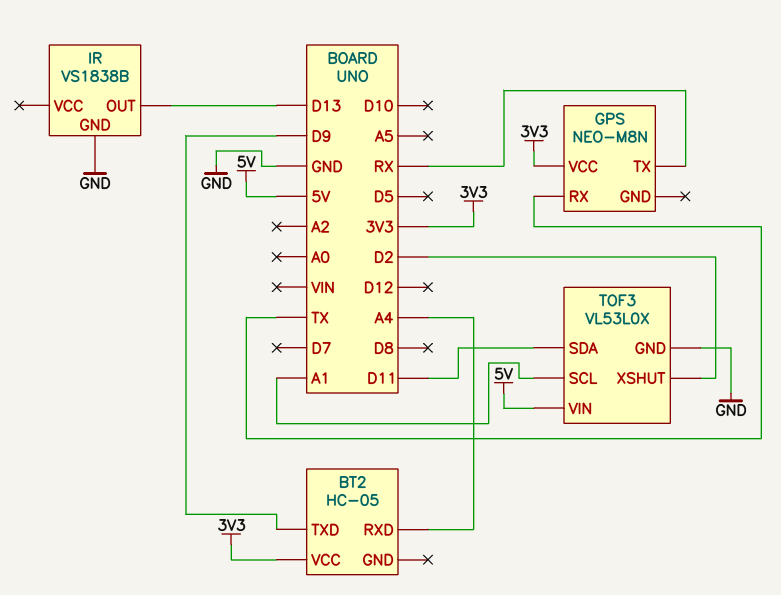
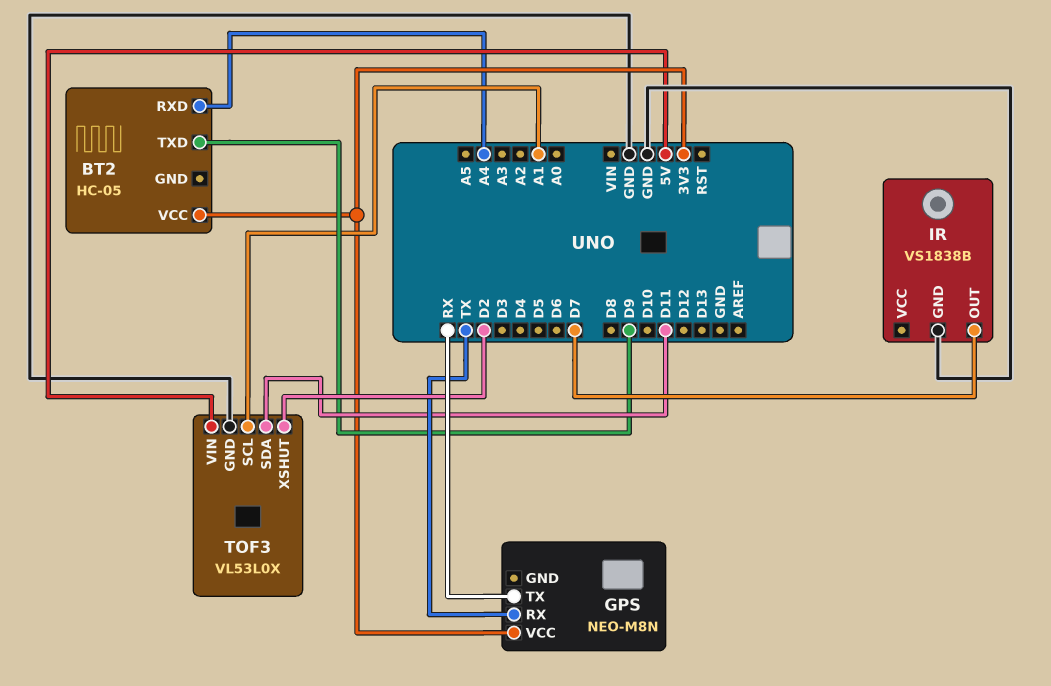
IR pin OUT: D13 -> D7

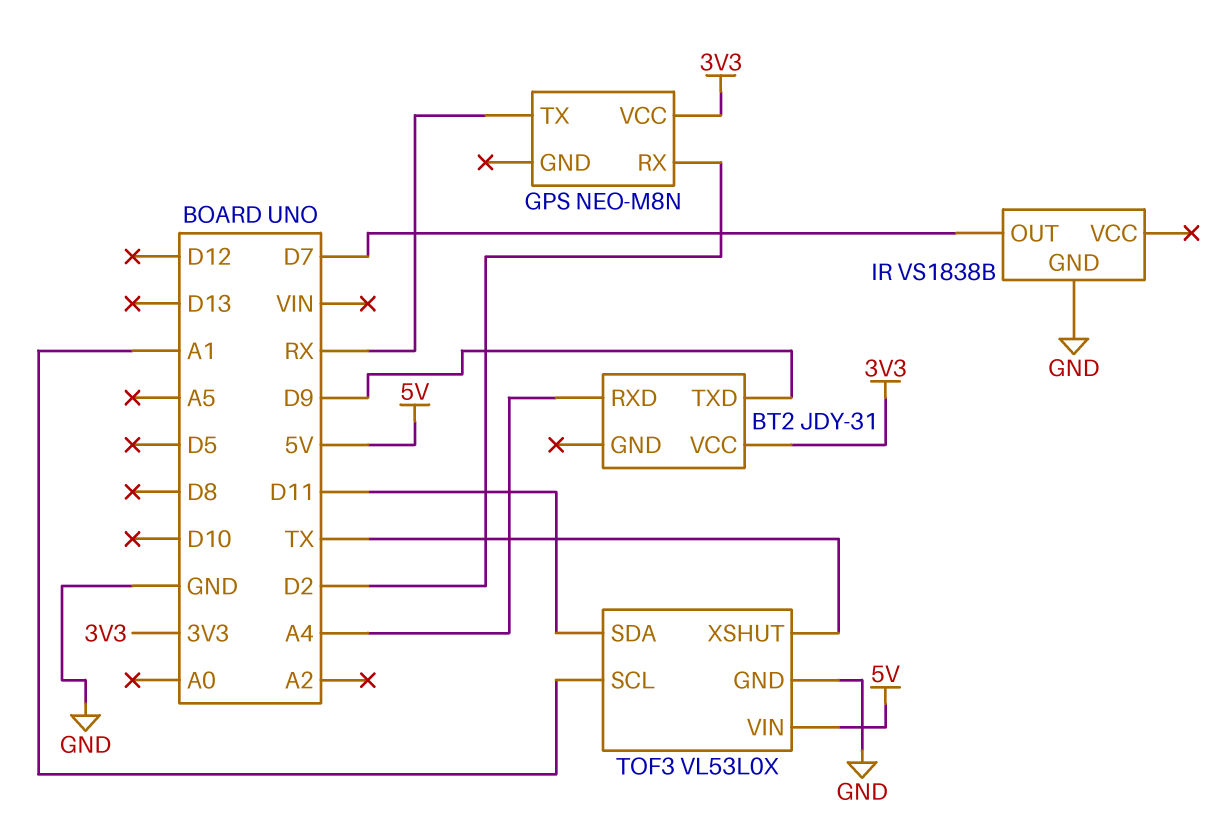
BT2: HC-05 -> JDY-31
GPS pin RX: TX -> D2
TOF3 pin XSHUT: D2 -> TX

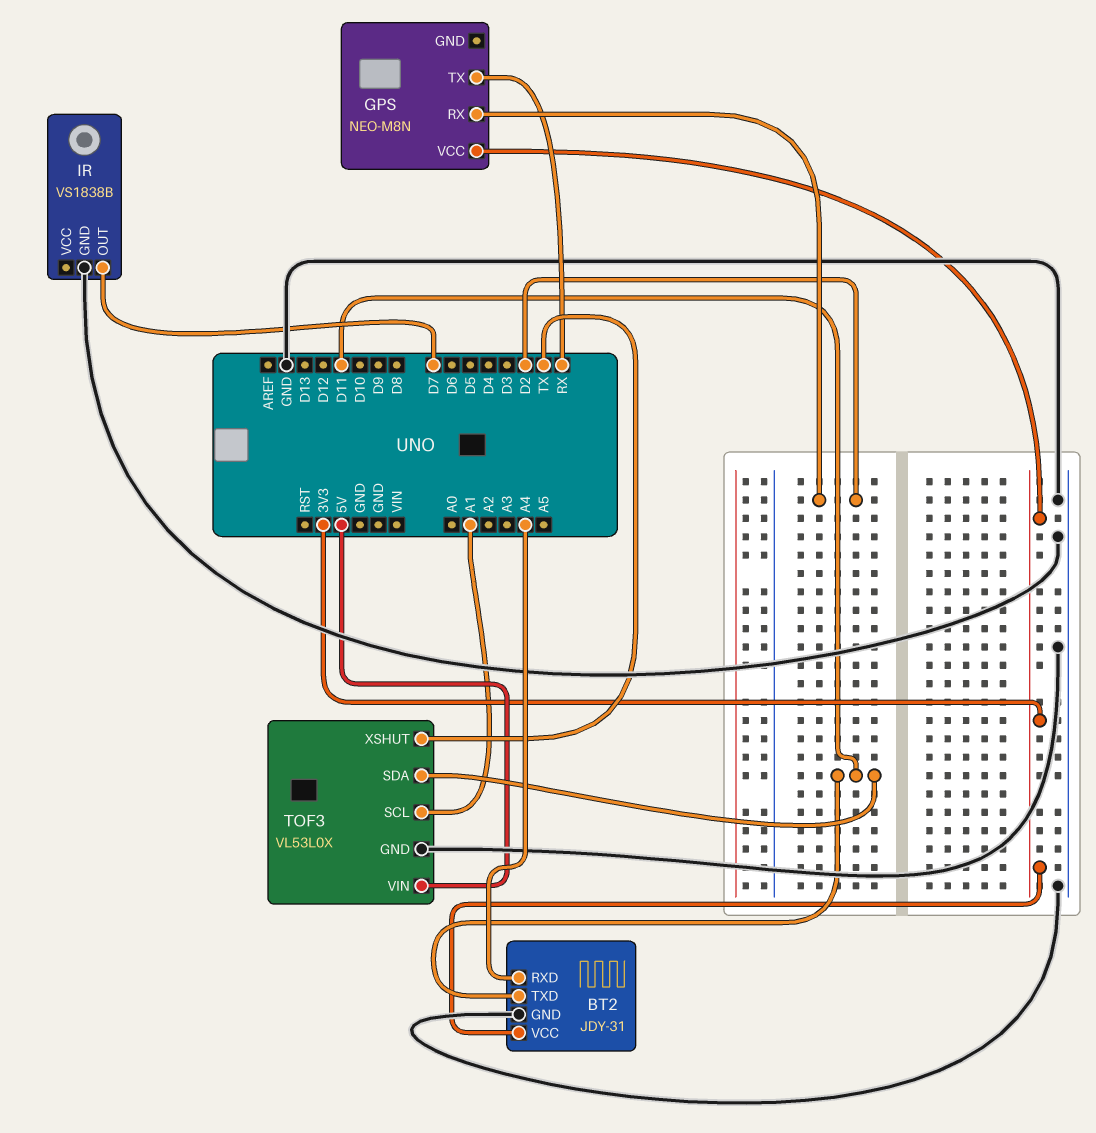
BT2 pin GND: none -> GND
BT2 pin TXD: D9 -> D11

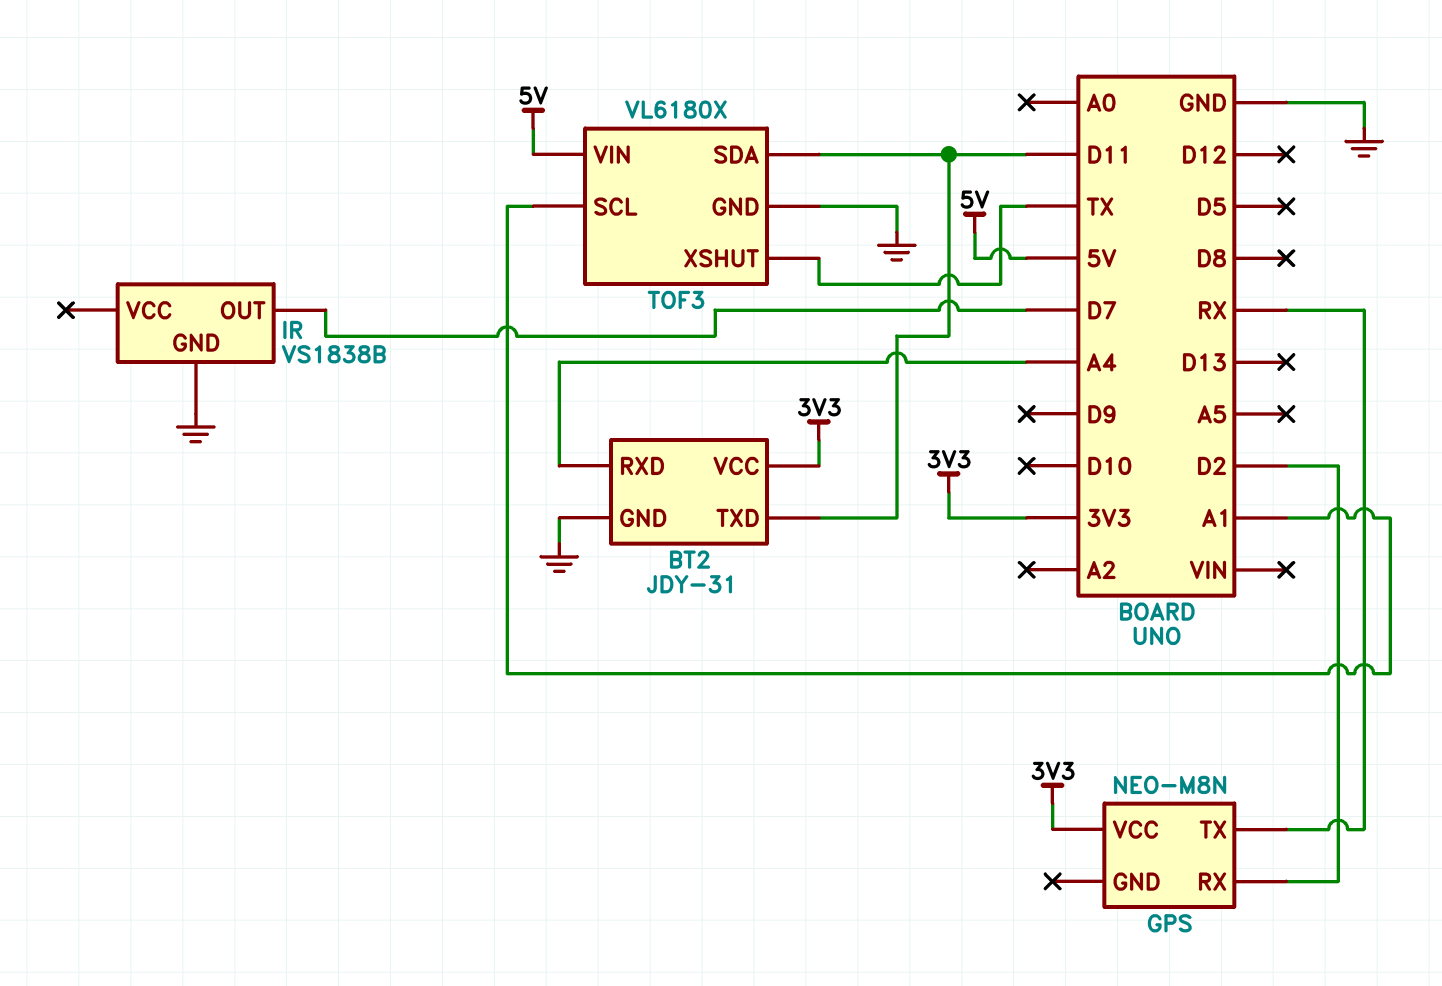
TOF3: VL53L0X -> VL6180X

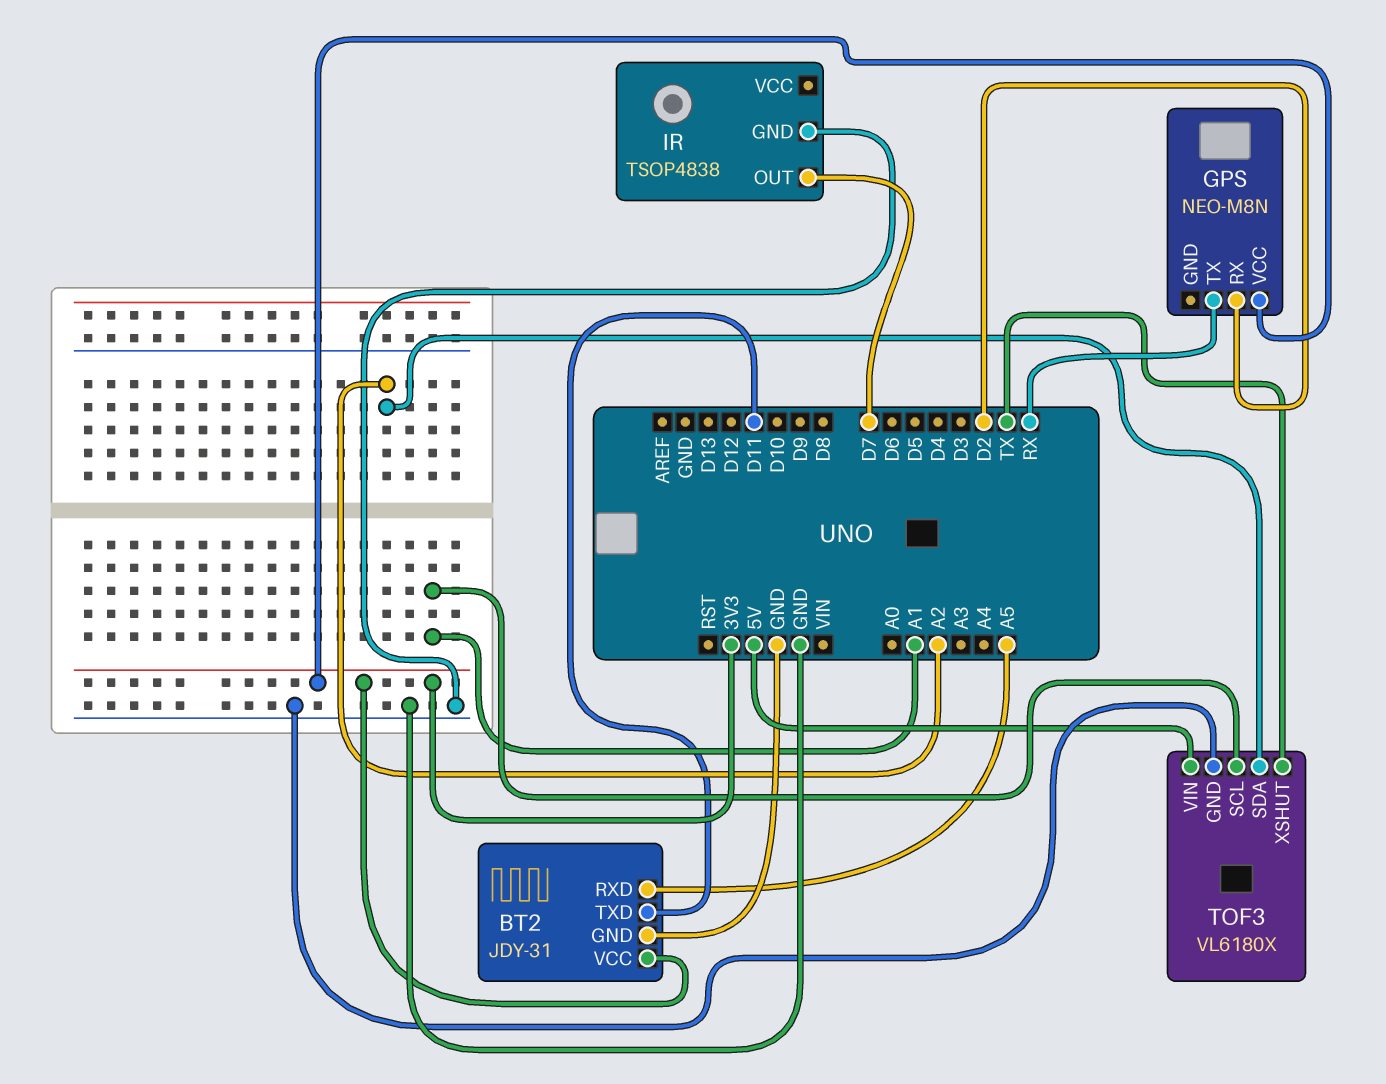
BT2 pin RXD: A4 -> A5
IR: VS1838B -> TSOP4838
TOF3 pin SDA: D11 -> A2

